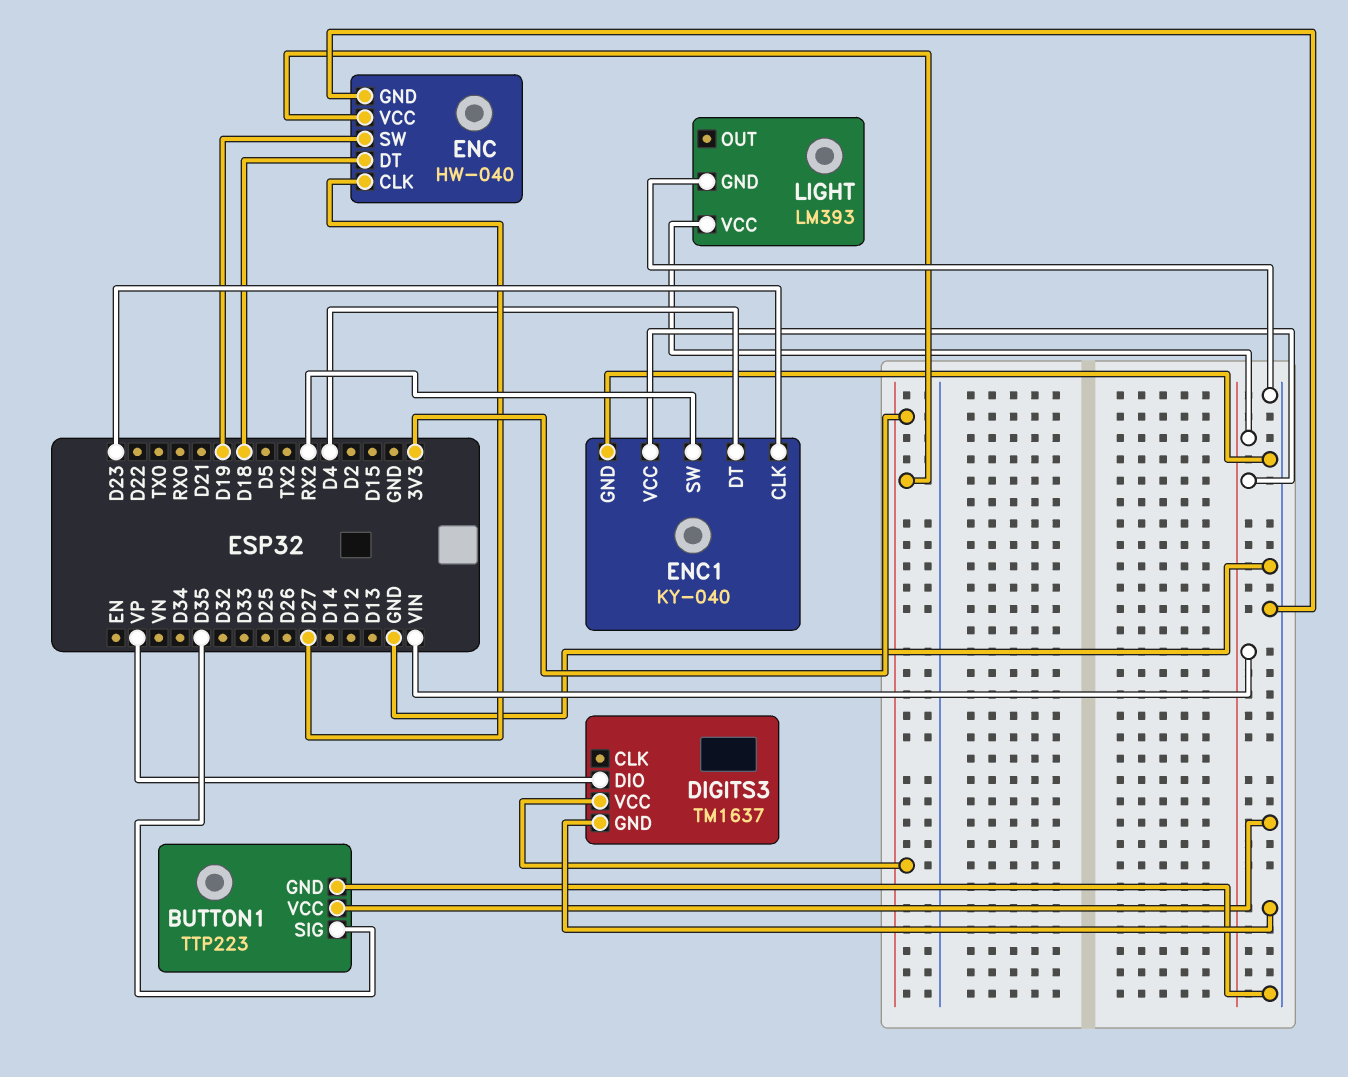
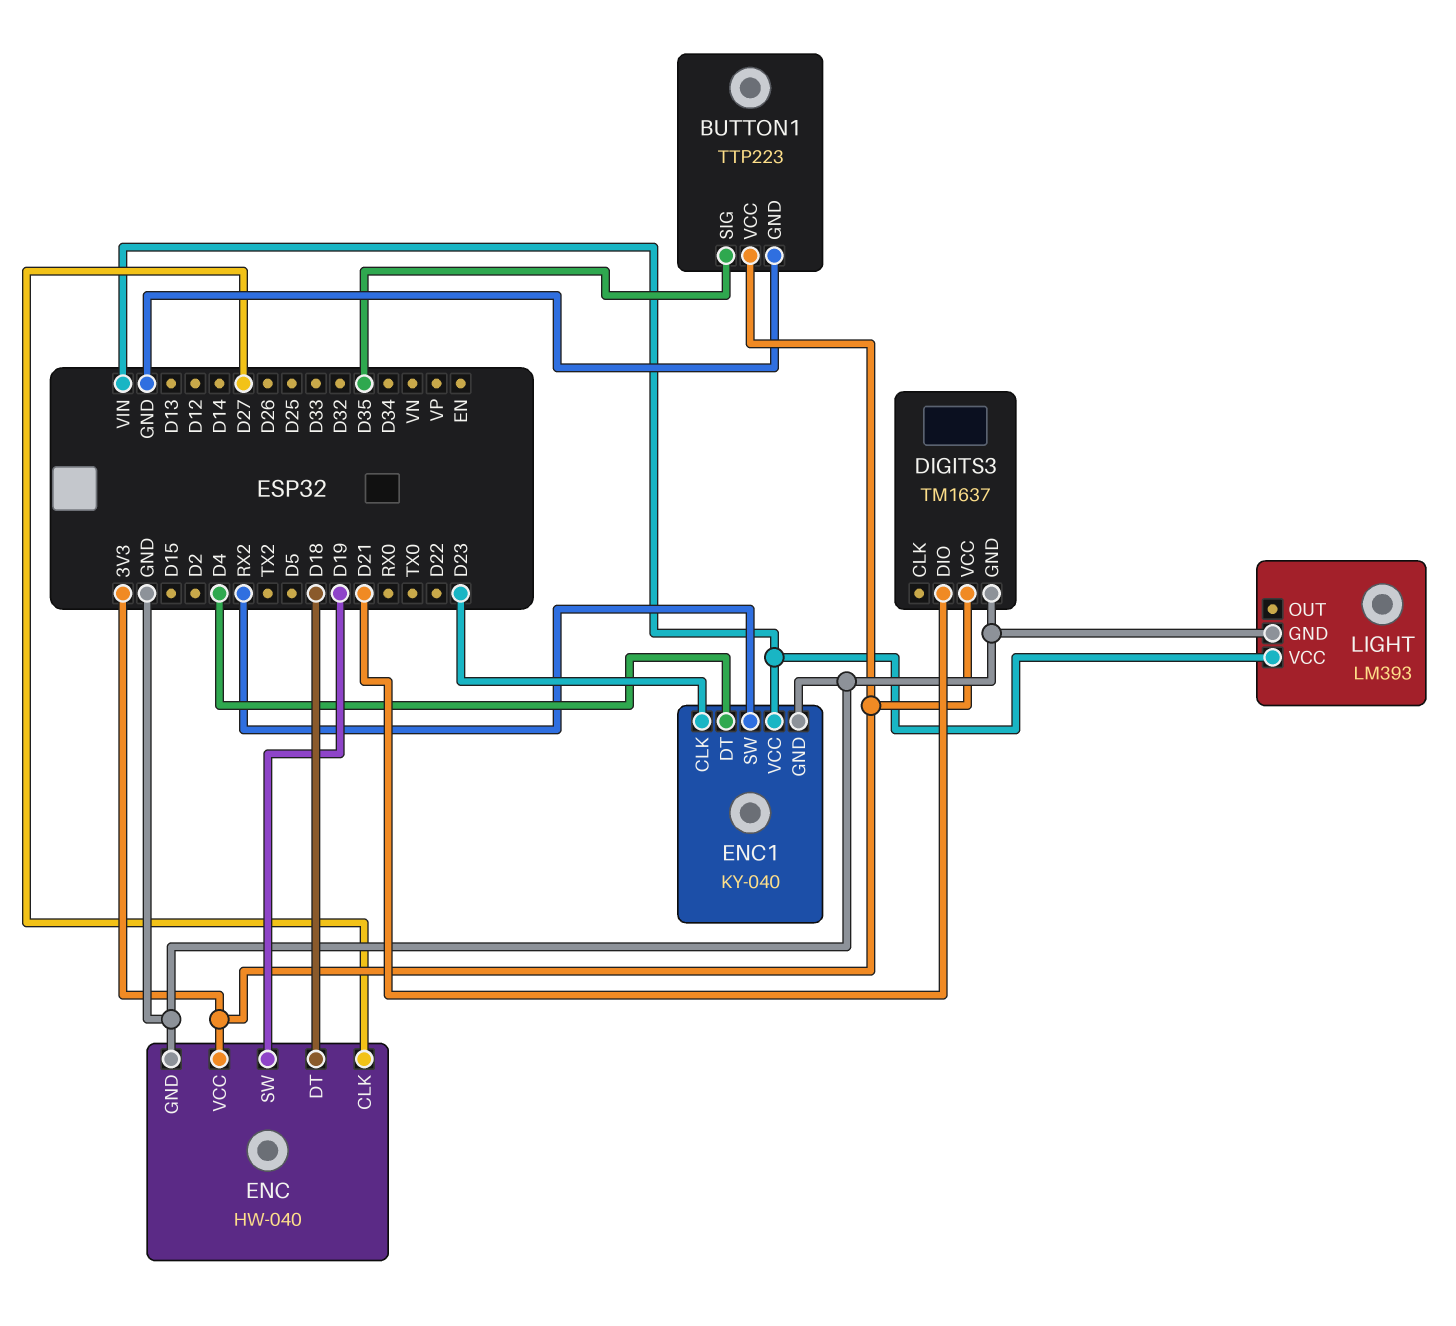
BUTTON1 pin VCC: GND -> 3V3
DIGITS3 pin DIO: VP -> D21

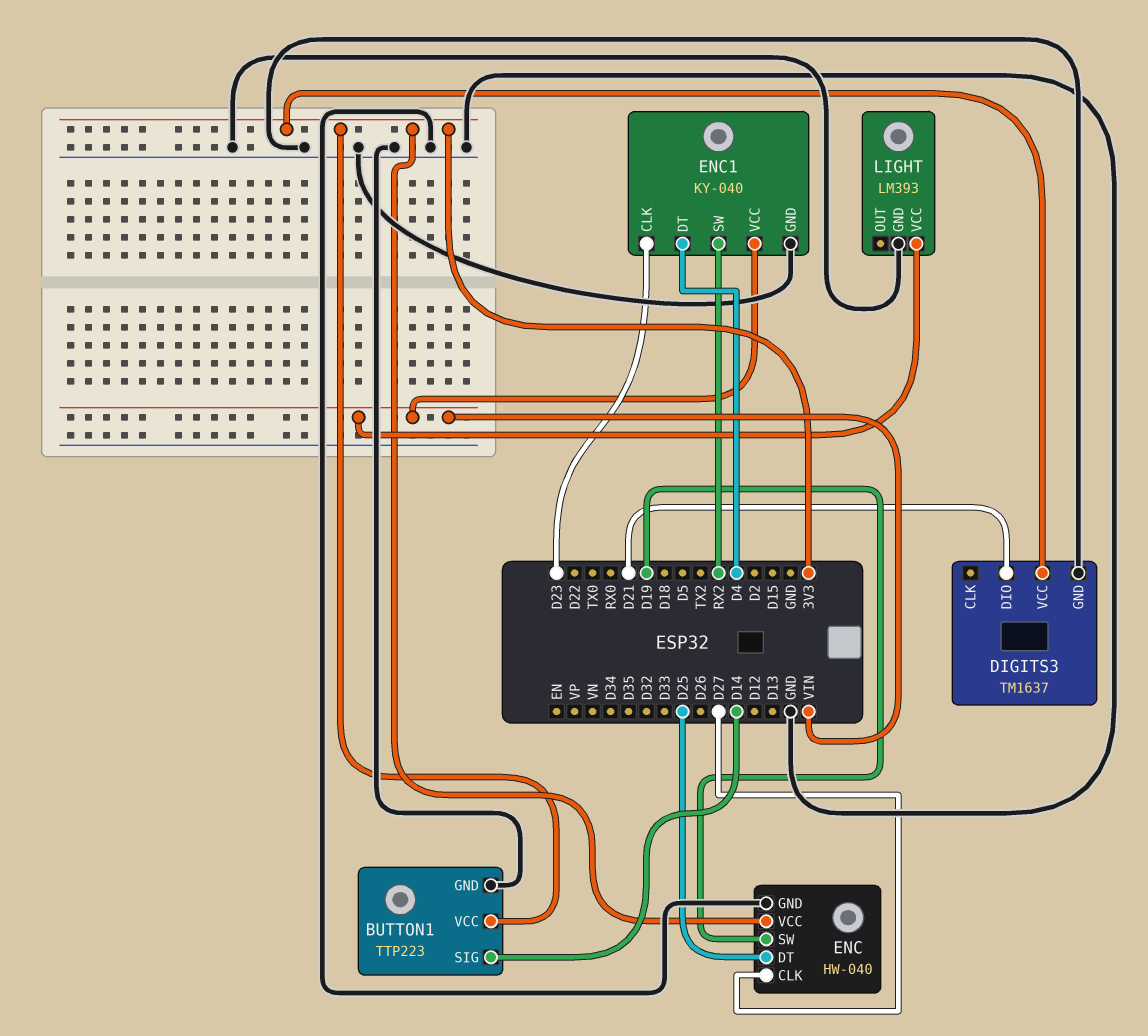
BUTTON1 pin SIG: D35 -> D14
ENC pin DT: D18 -> D25

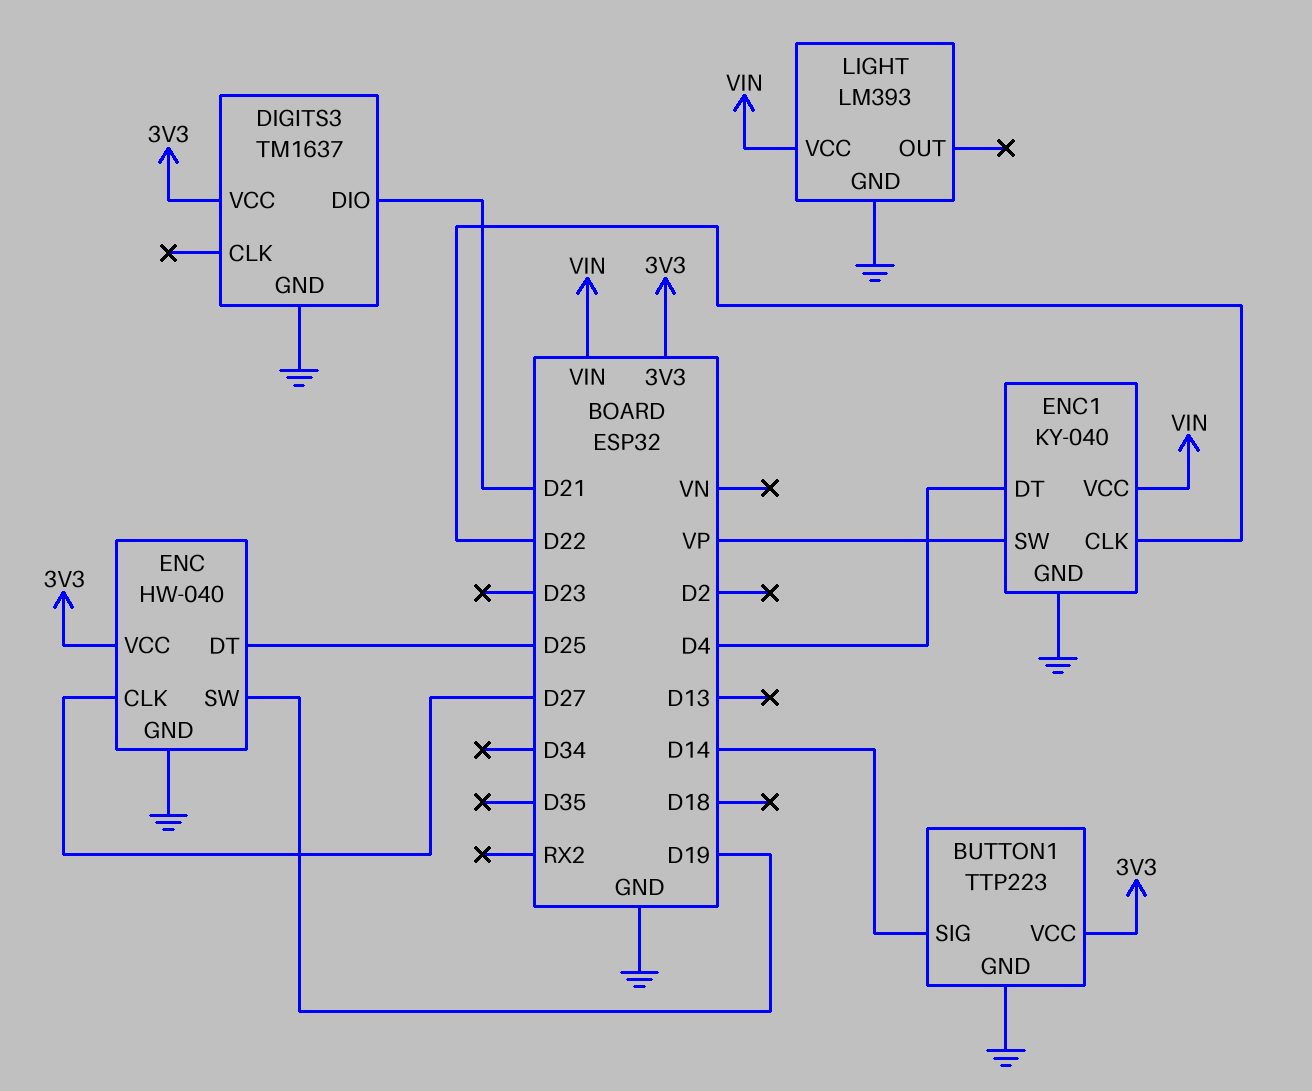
ENC1 pin CLK: D23 -> D22
ENC1 pin SW: RX2 -> VP

